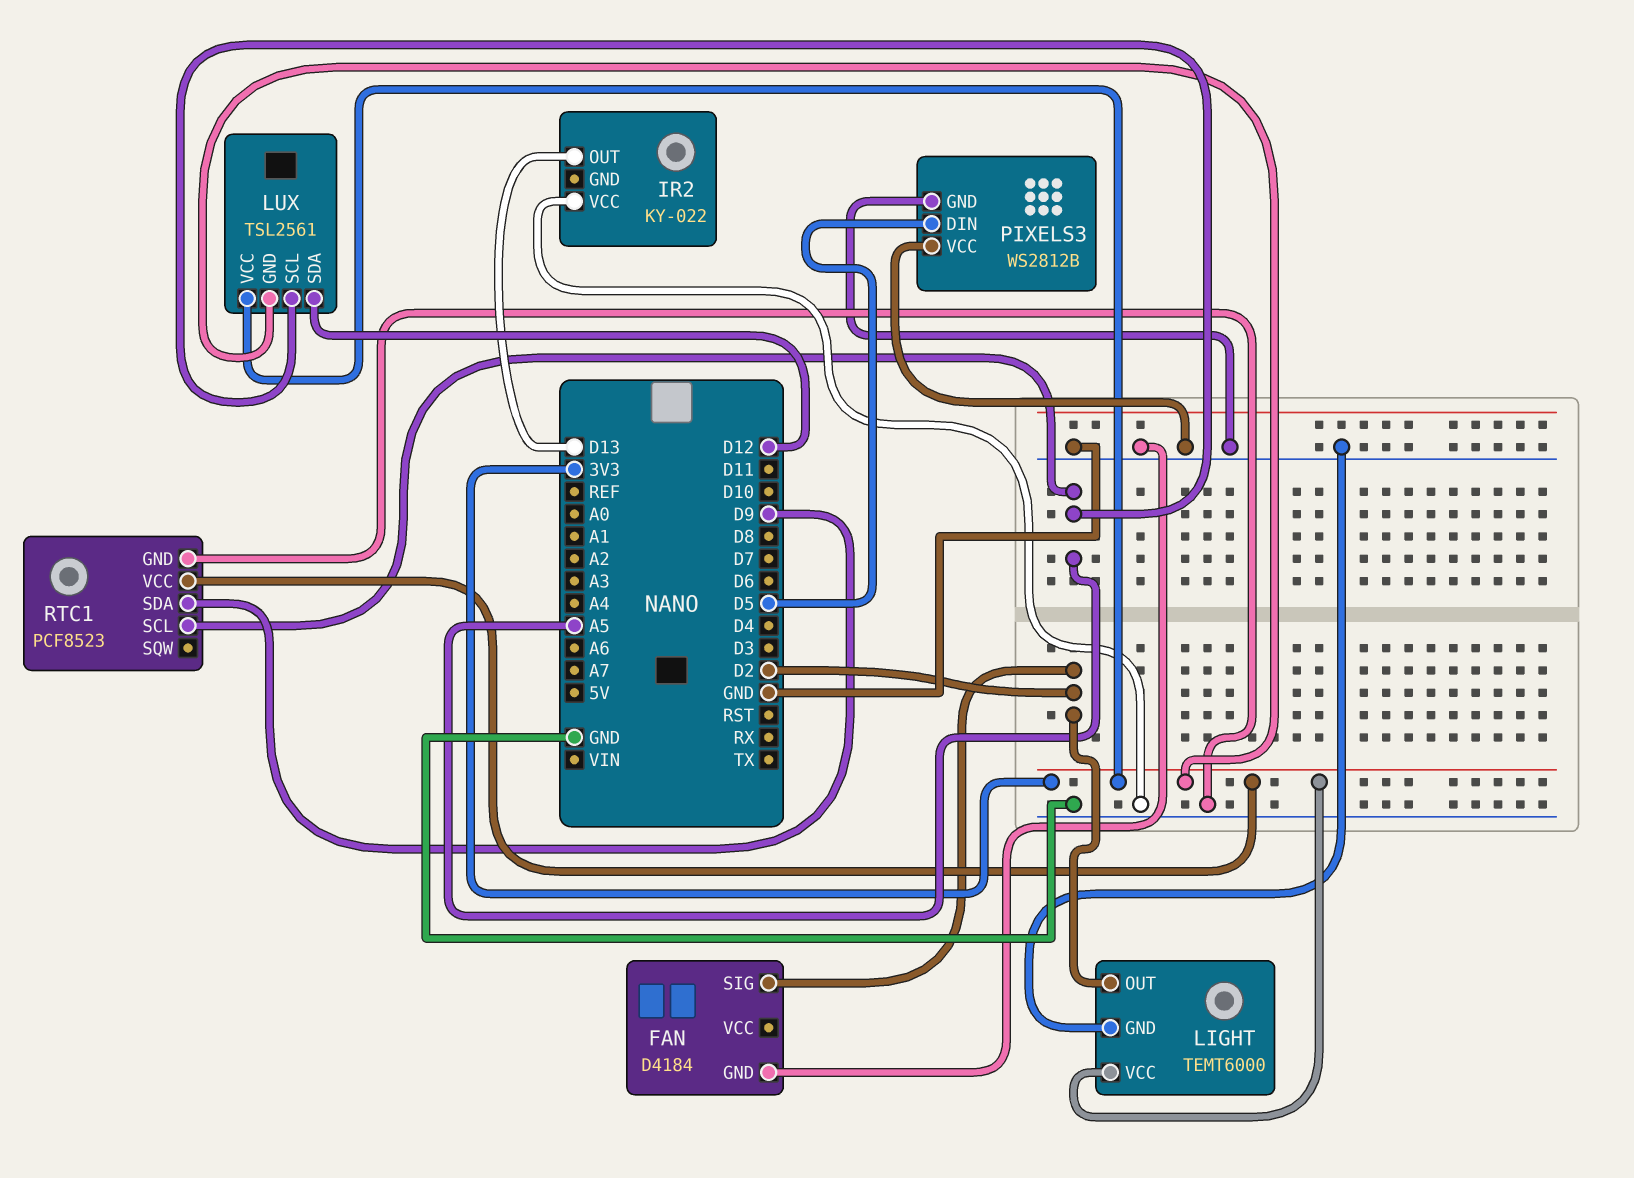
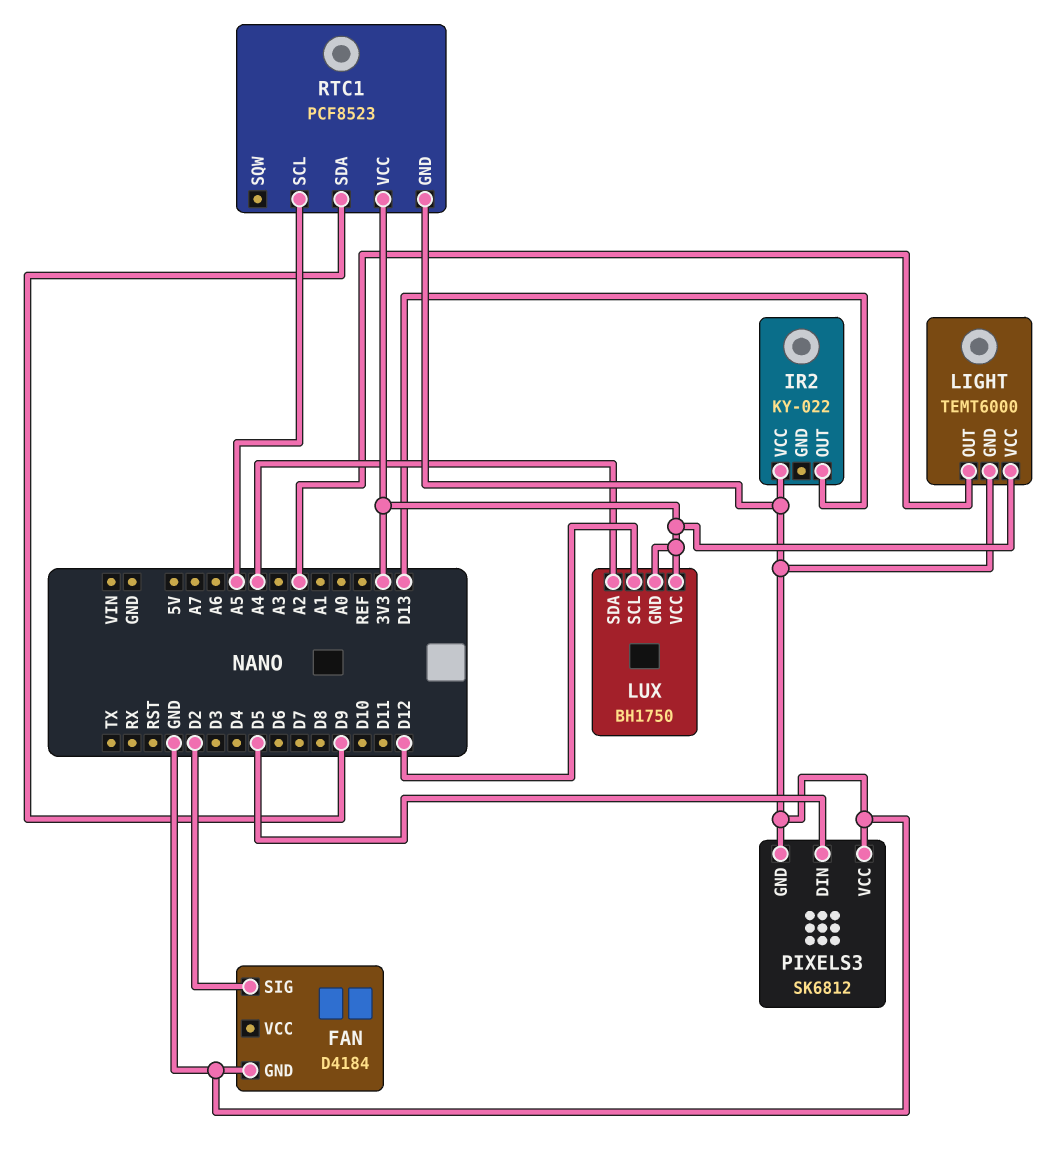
LIGHT pin OUT: D2 -> A2
LUX: TSL2561 -> BH1750
LUX pin SCL: A5 -> D12
LUX pin SDA: D12 -> A4
PIXELS3: WS2812B -> SK6812

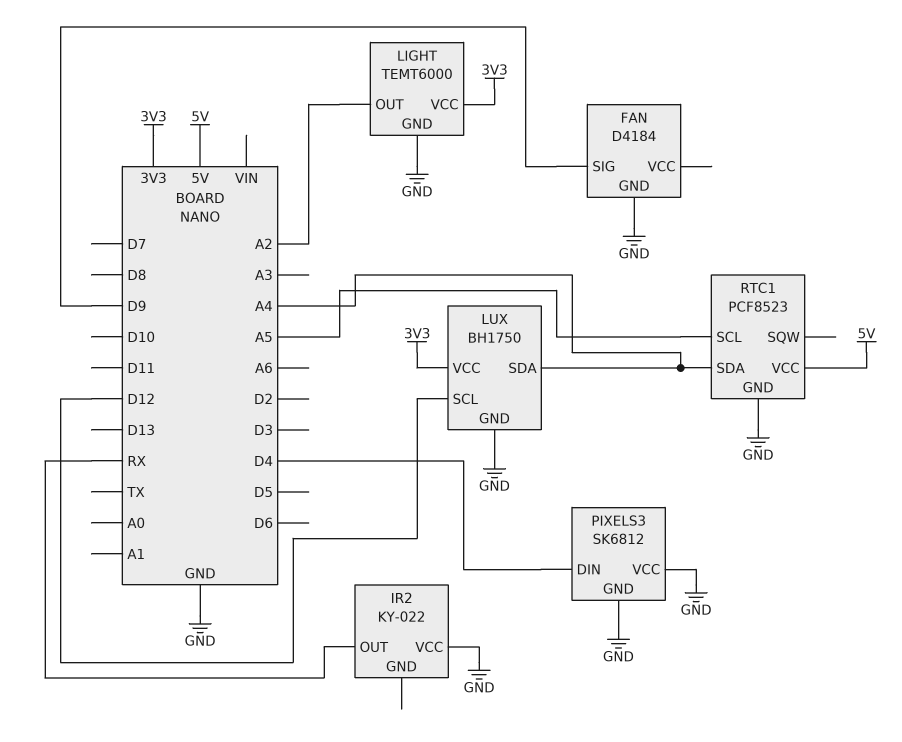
FAN pin SIG: D2 -> D9
IR2 pin OUT: D13 -> RX
LUX pin GND: 3V3 -> GND
PIXELS3 pin DIN: D5 -> D4
RTC1 pin SDA: D9 -> A4
RTC1 pin VCC: 3V3 -> 5V

